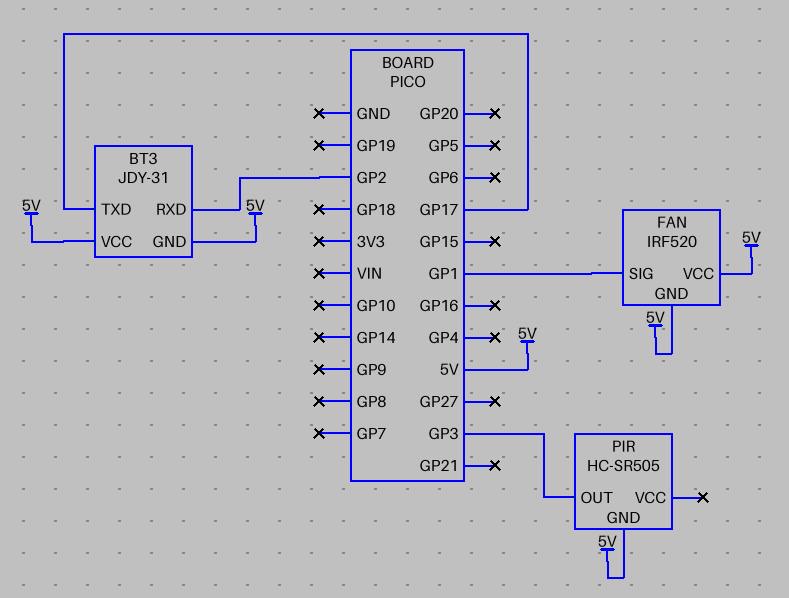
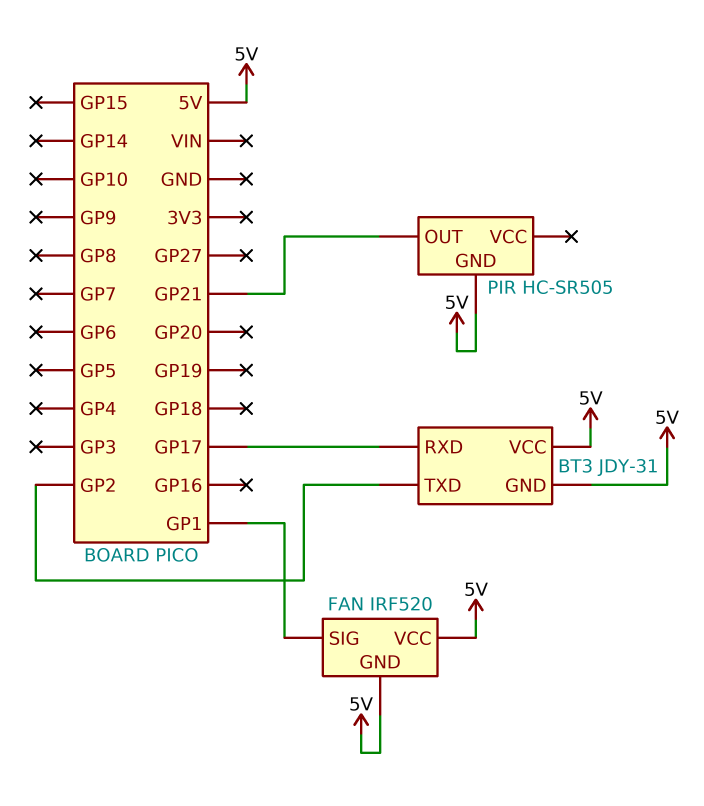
BT3 pin RXD: GP2 -> GP17
BT3 pin TXD: GP17 -> GP2
PIR pin OUT: GP3 -> GP21

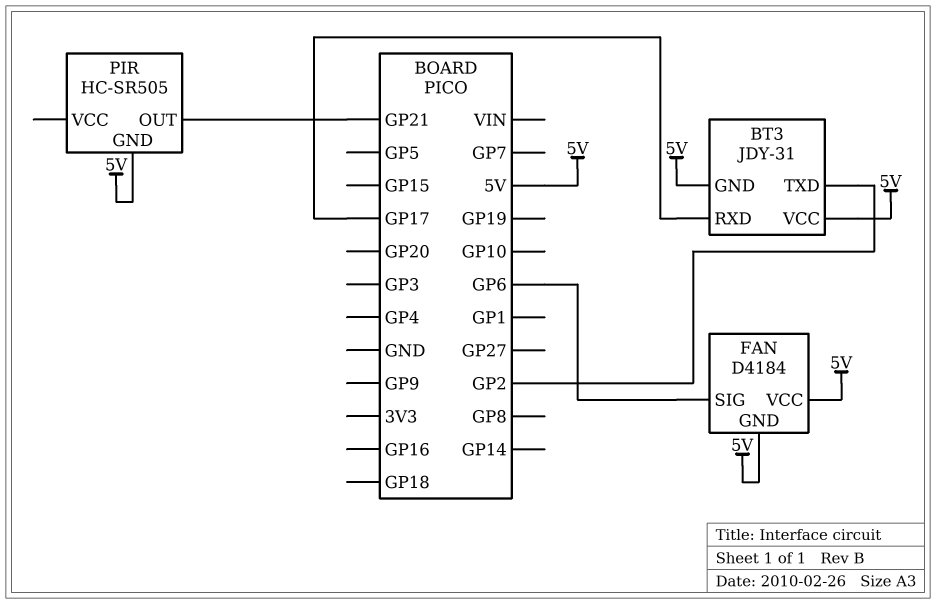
FAN: IRF520 -> D4184
FAN pin SIG: GP1 -> GP6

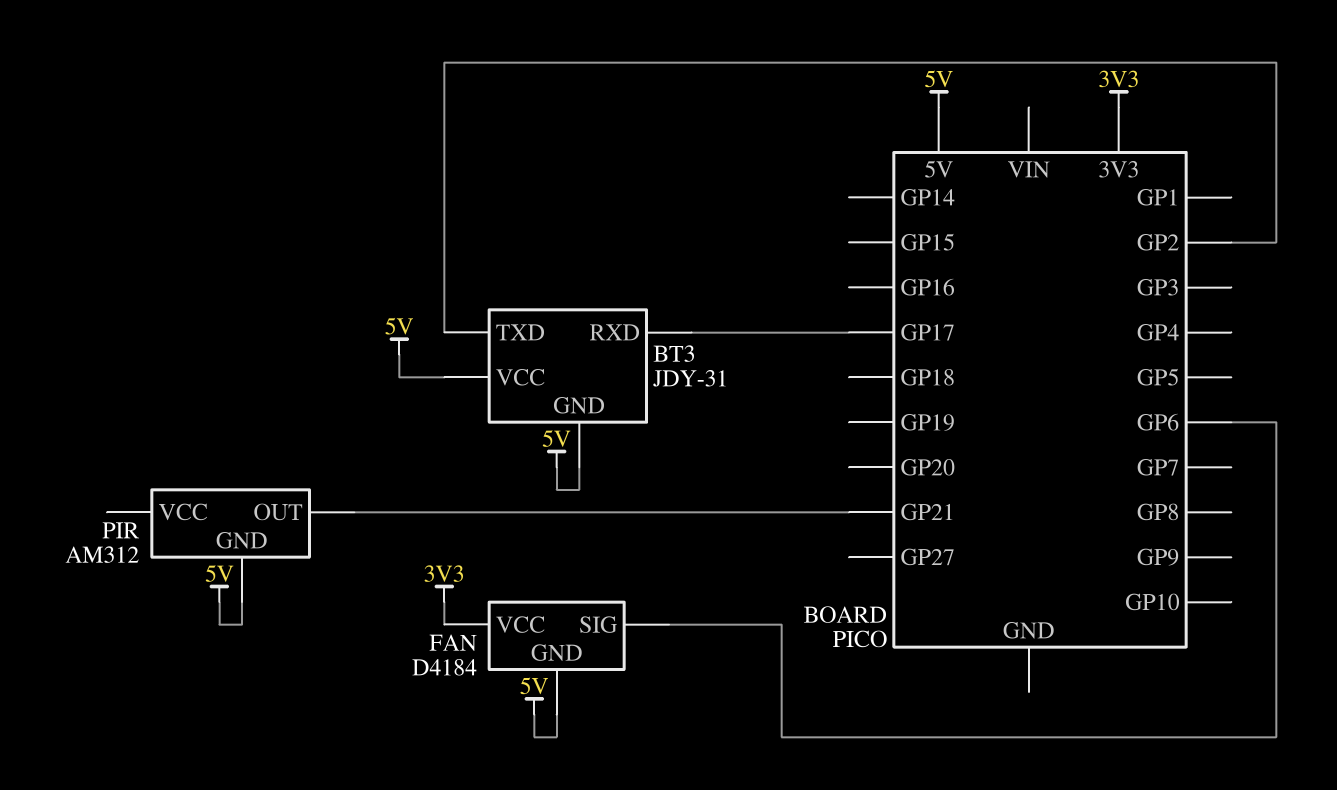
FAN pin VCC: 5V -> 3V3
PIR: HC-SR505 -> AM312

